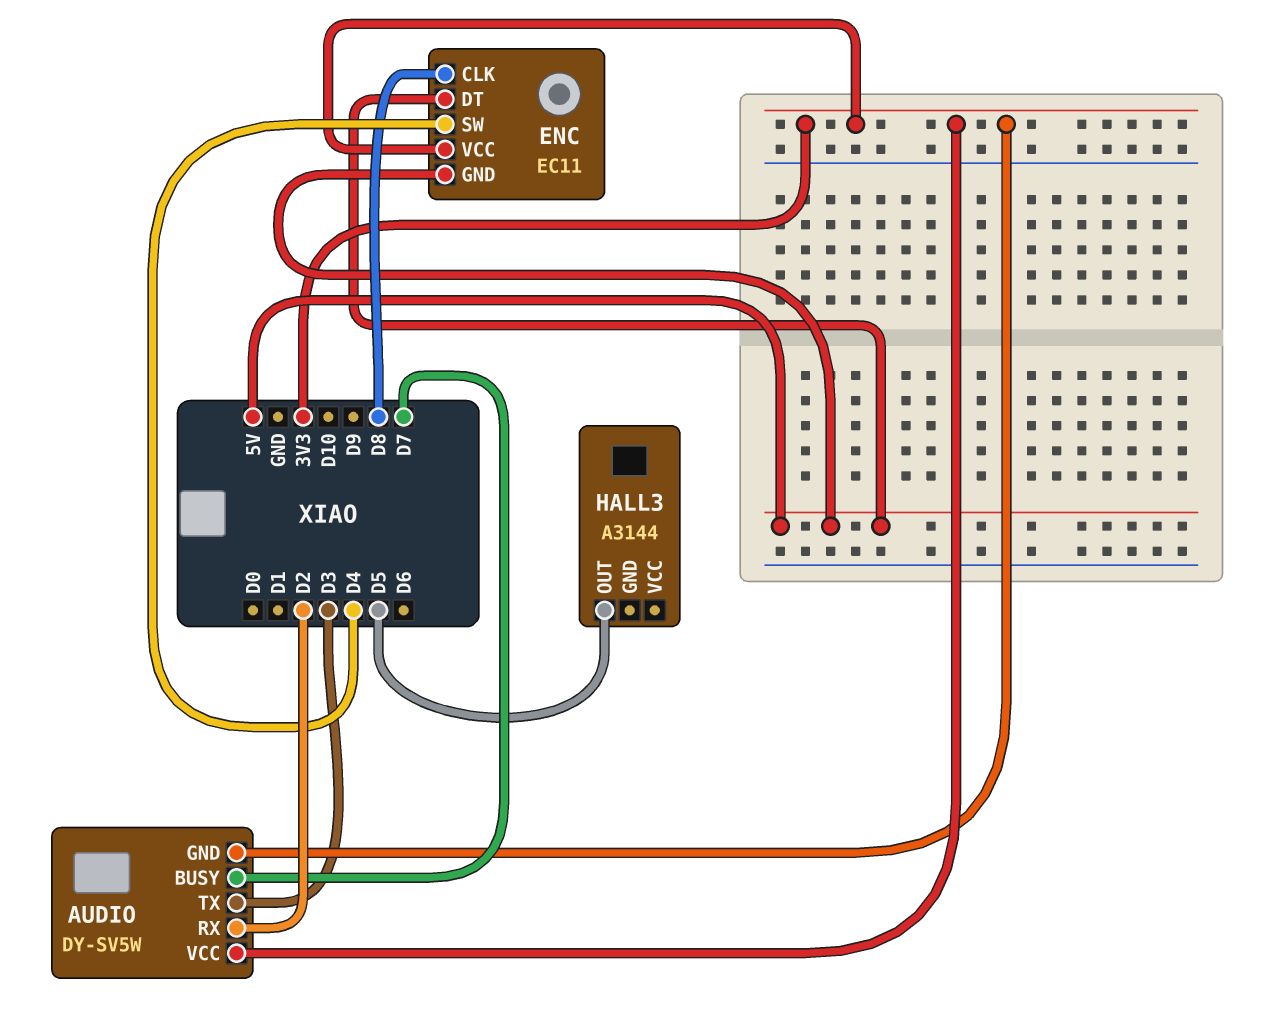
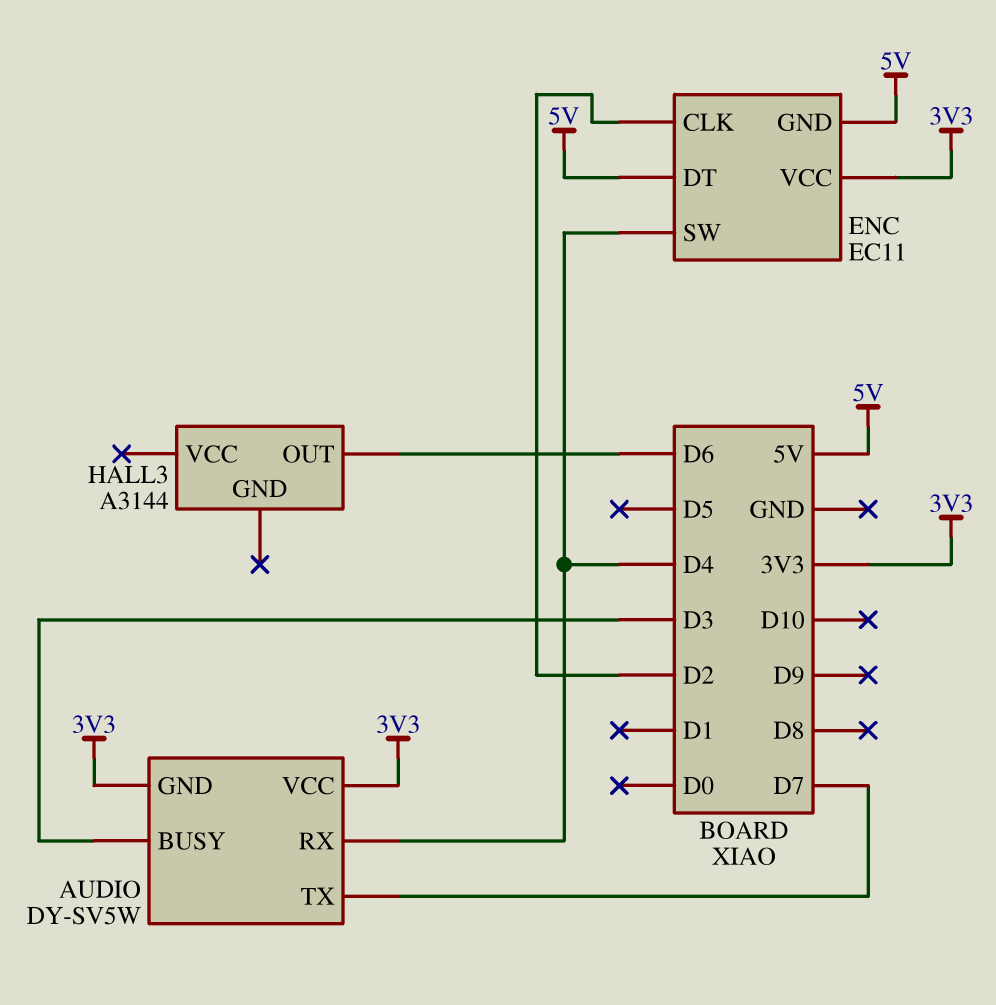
AUDIO pin BUSY: D7 -> D3
AUDIO pin RX: D2 -> D4
AUDIO pin TX: D3 -> D7
ENC pin CLK: D8 -> D2
HALL3 pin OUT: D5 -> D6

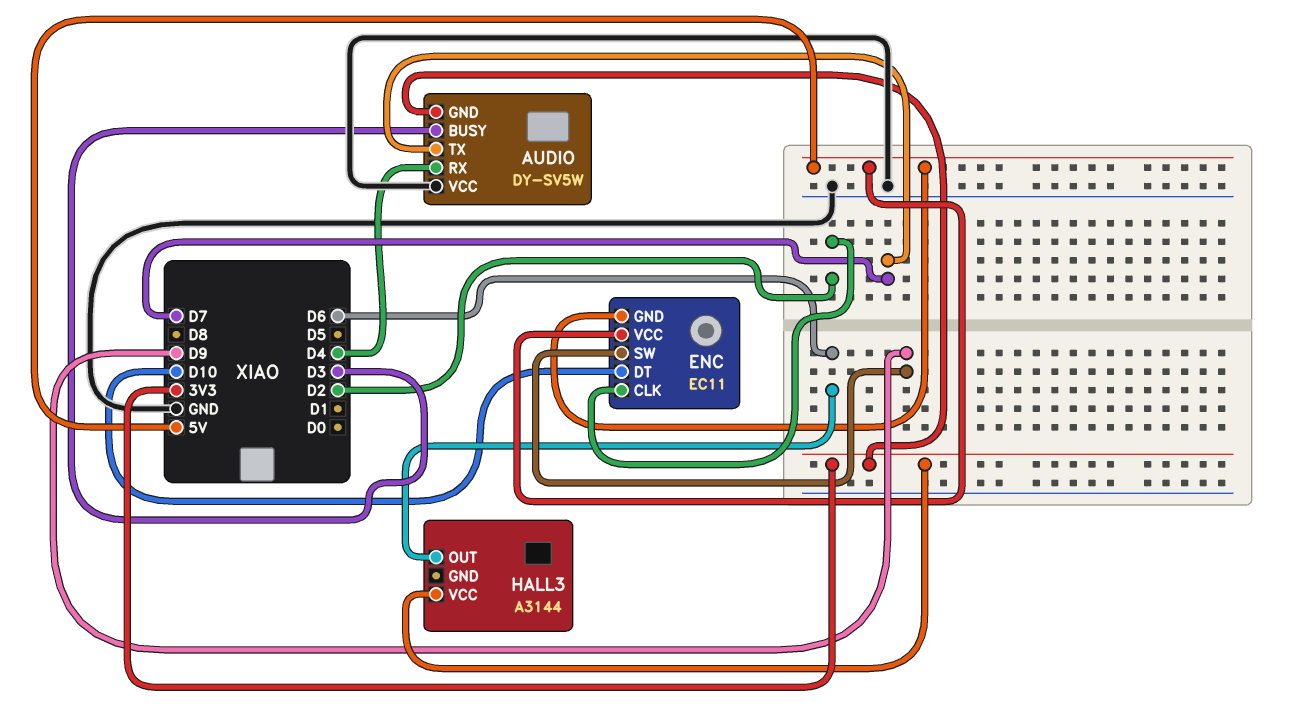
AUDIO pin VCC: 3V3 -> GND
ENC pin DT: 5V -> D10
ENC pin SW: D4 -> D9
ENC pin VCC: 3V3 -> 5V
HALL3 pin VCC: none -> 3V3

